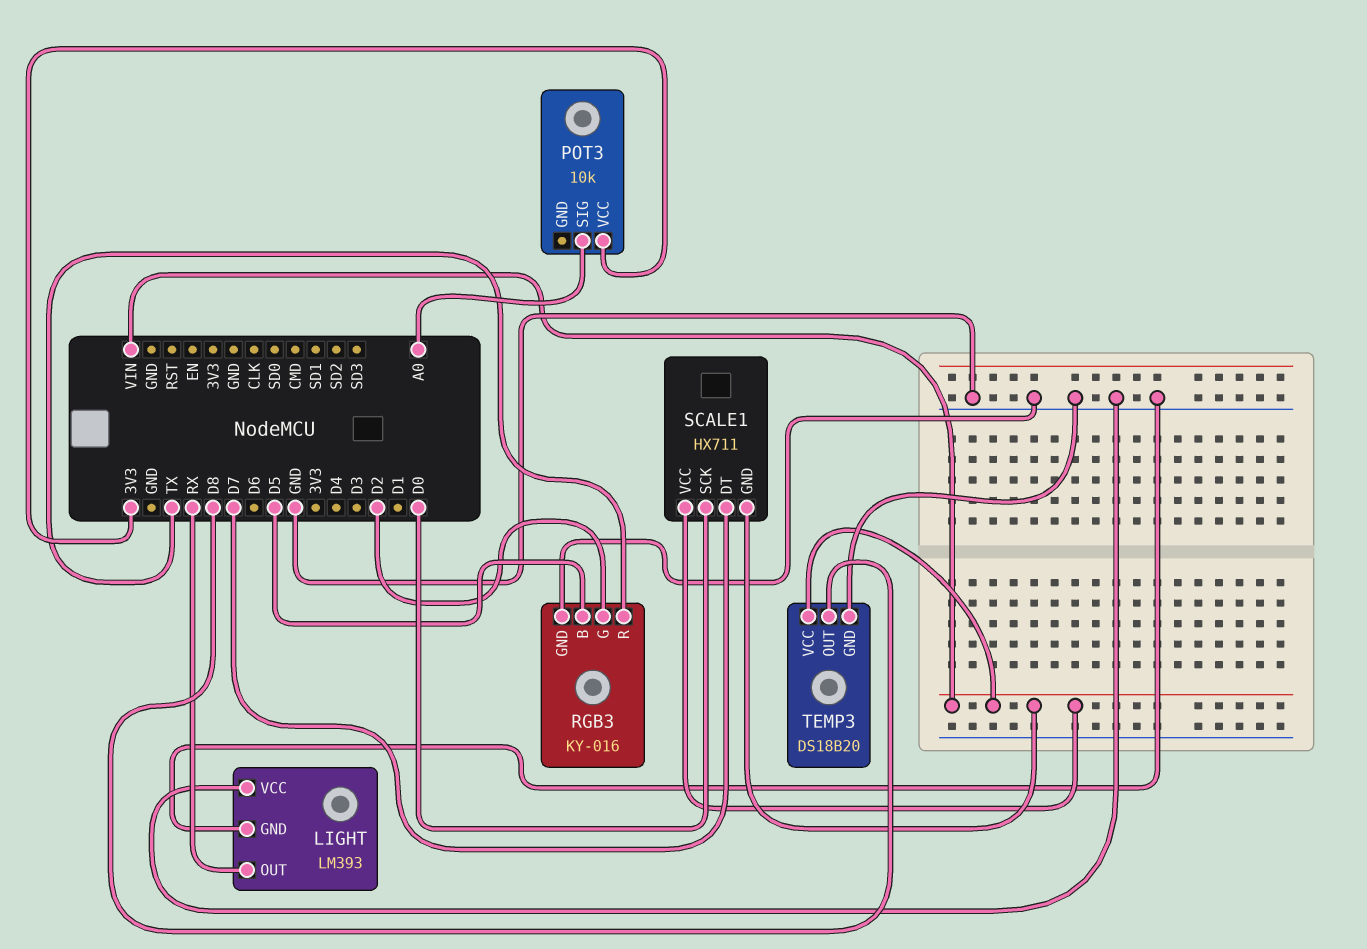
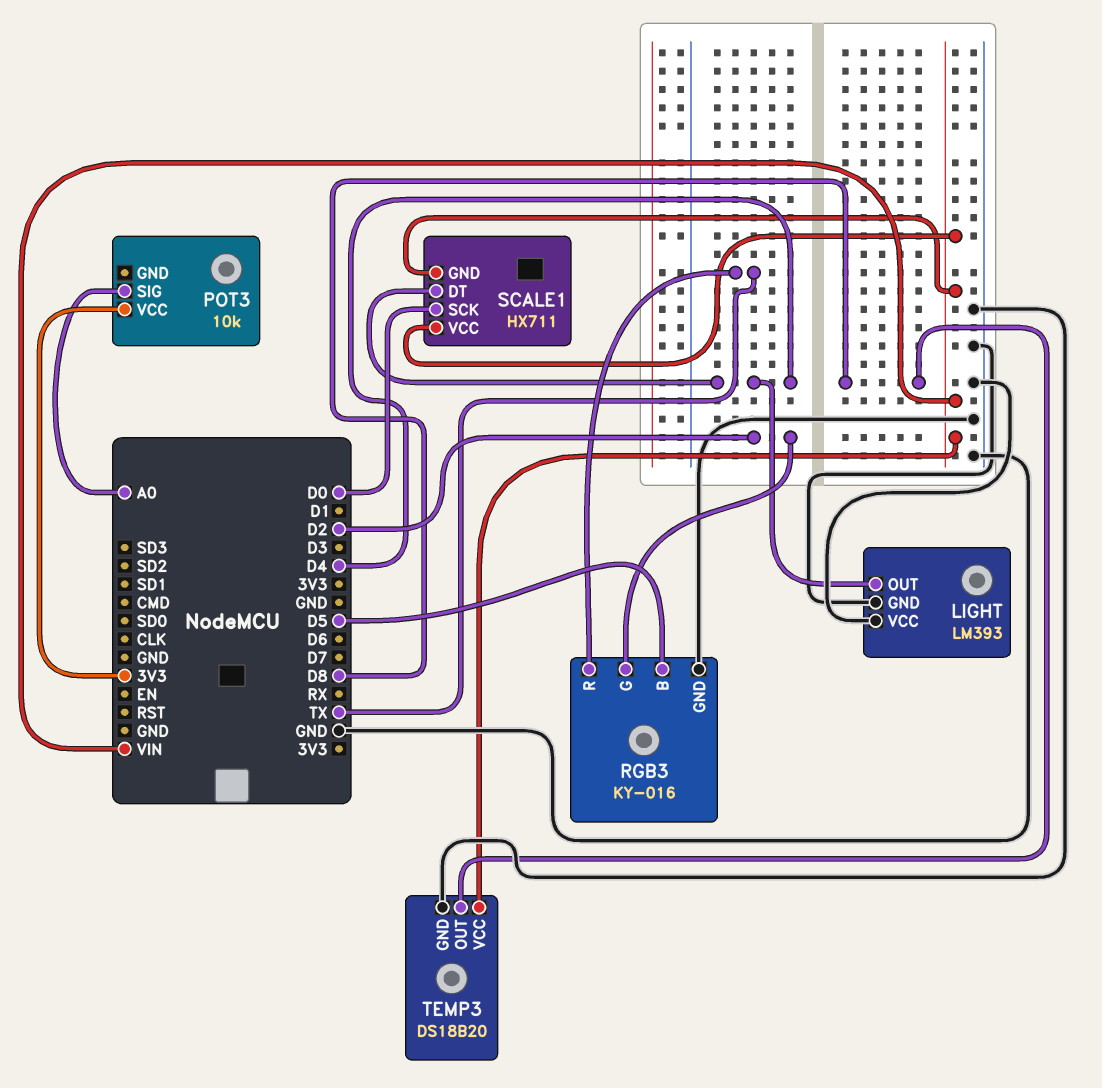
LIGHT pin OUT: RX -> D4
SCALE1 pin DT: D7 -> D4

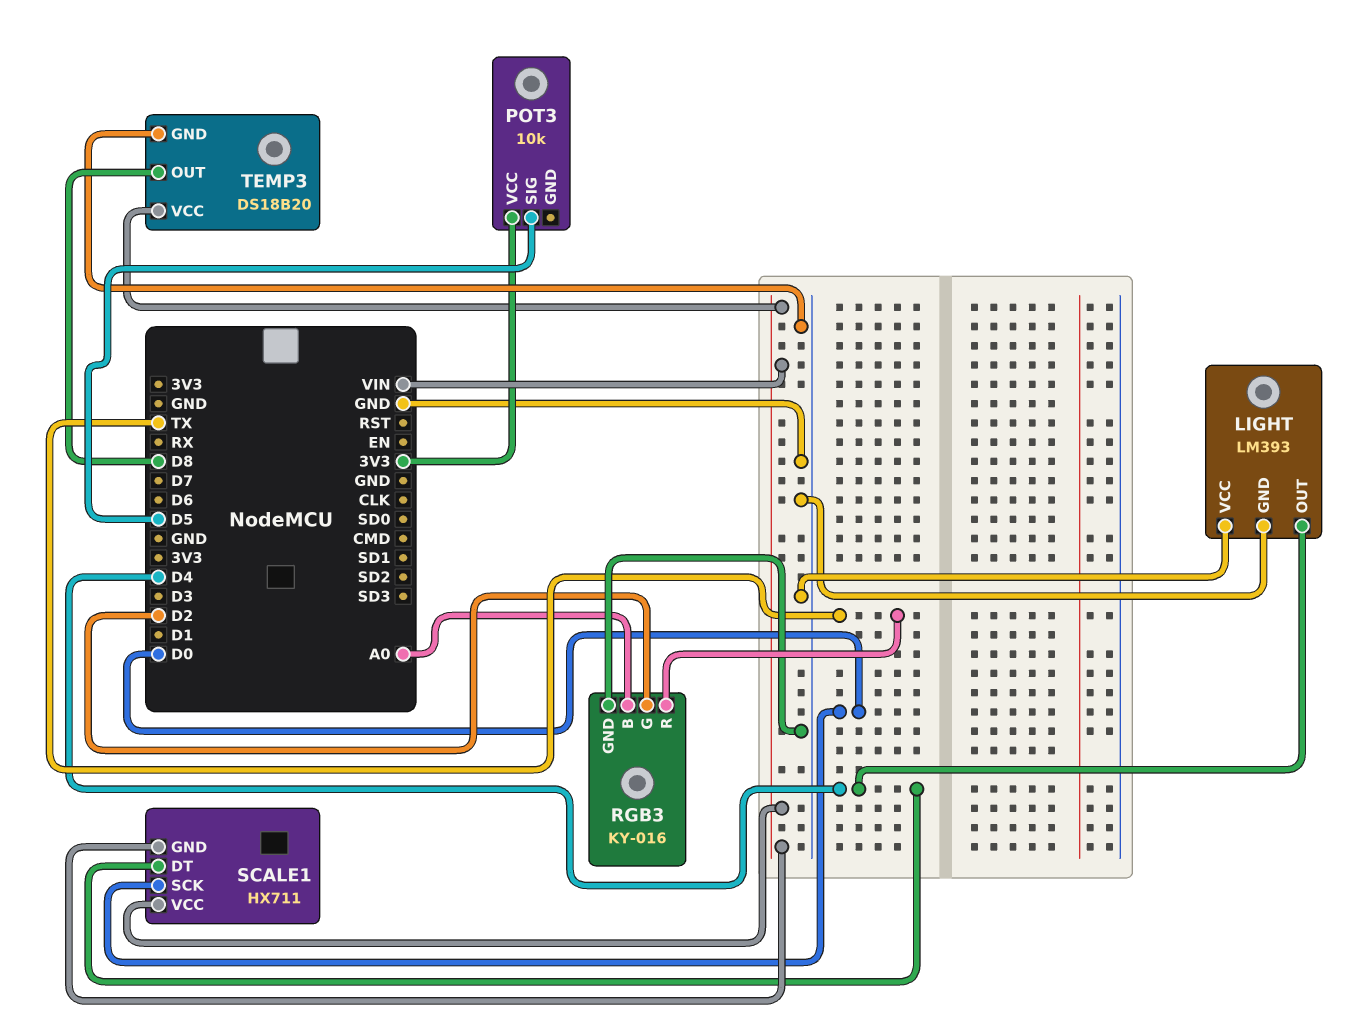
POT3 pin SIG: A0 -> D5
RGB3 pin B: D5 -> A0

